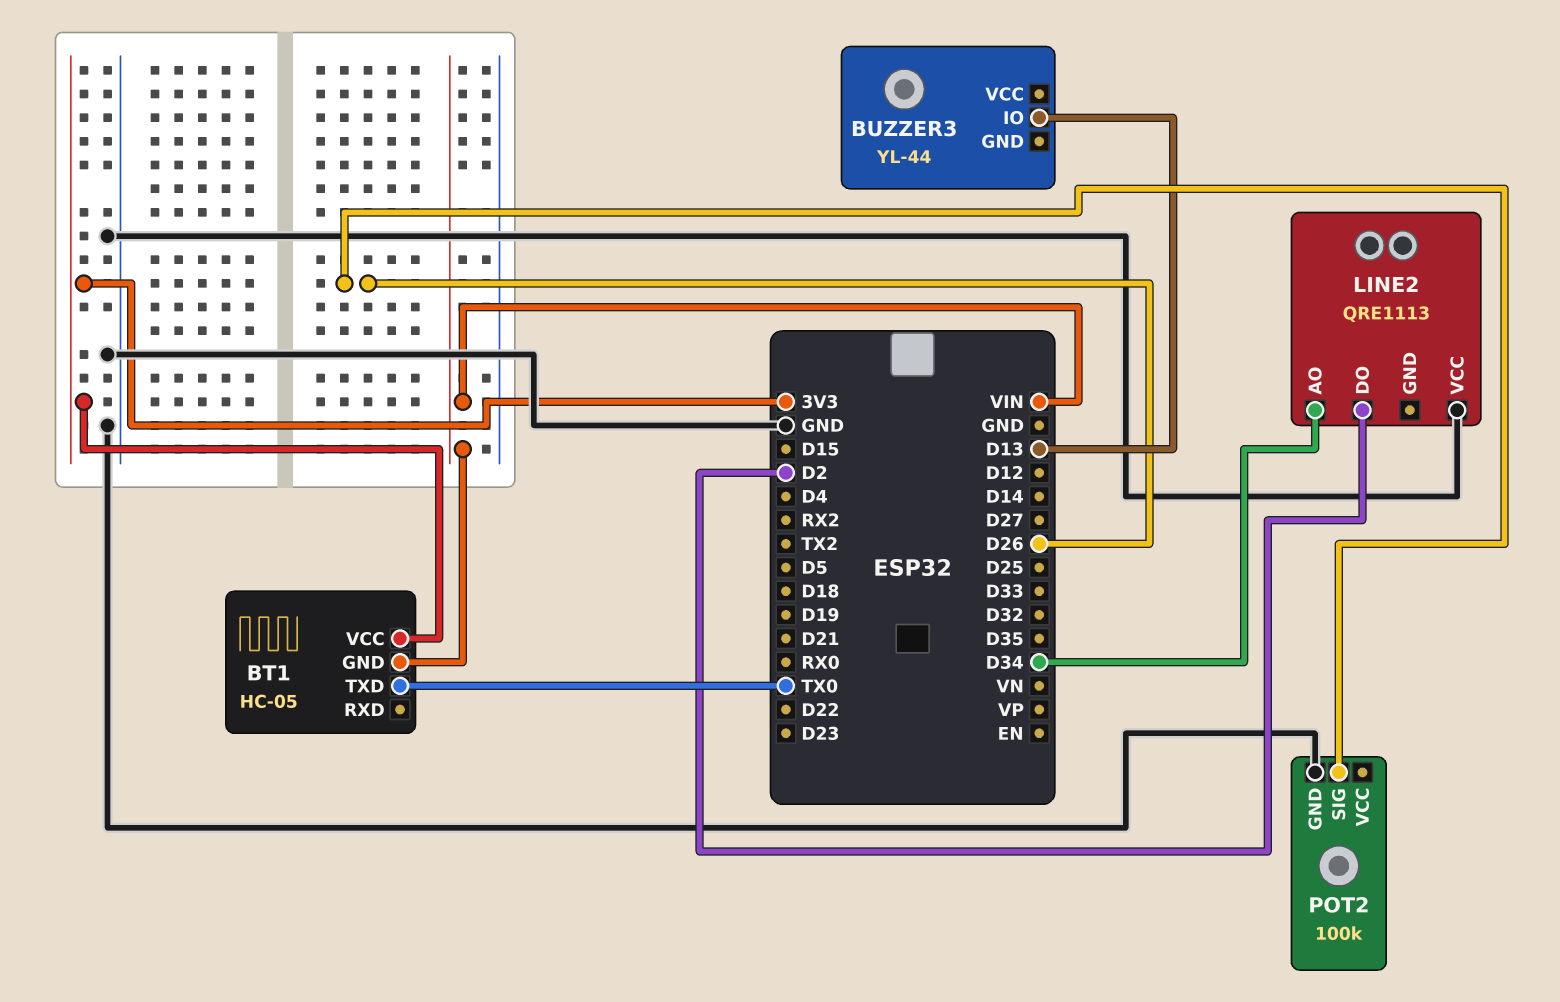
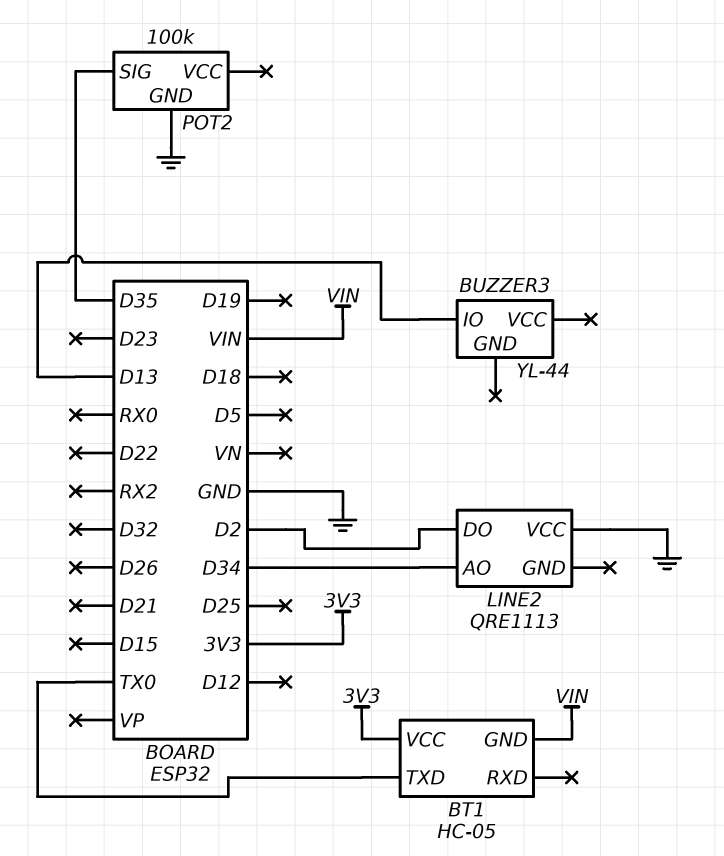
POT2 pin SIG: D26 -> D35

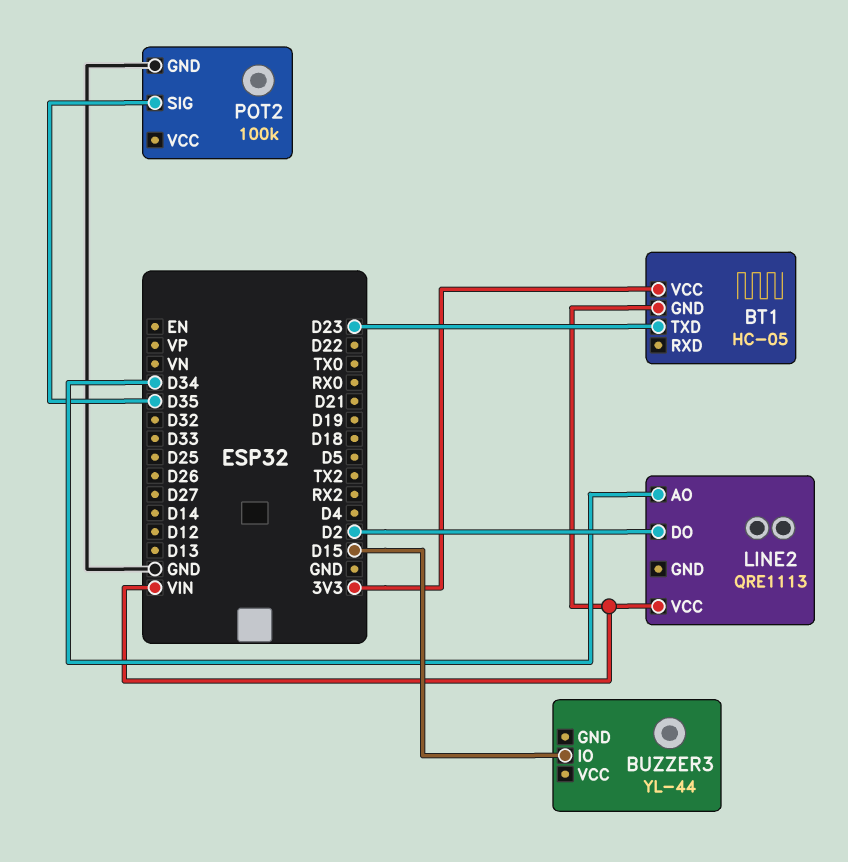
BT1 pin TXD: TX0 -> D23
BUZZER3 pin IO: D13 -> D15
LINE2 pin VCC: GND -> VIN

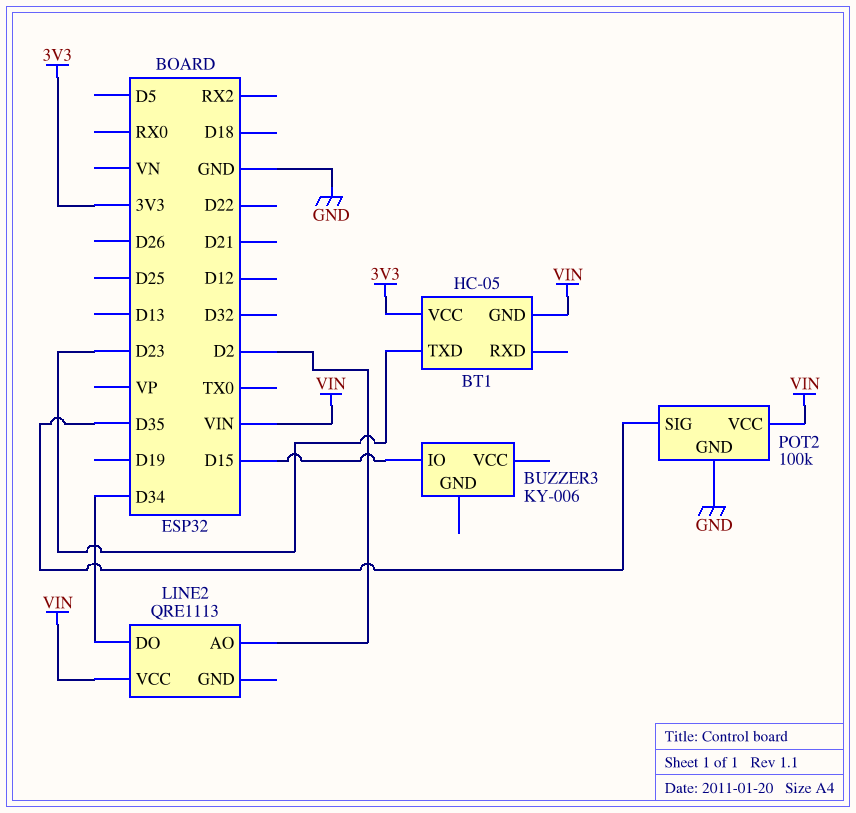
BUZZER3: YL-44 -> KY-006
LINE2 pin AO: D34 -> D2
LINE2 pin DO: D2 -> D34
POT2 pin VCC: none -> VIN

